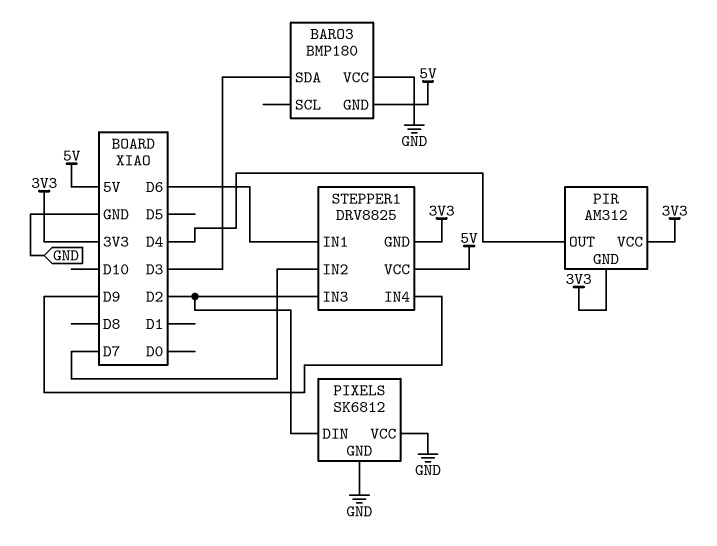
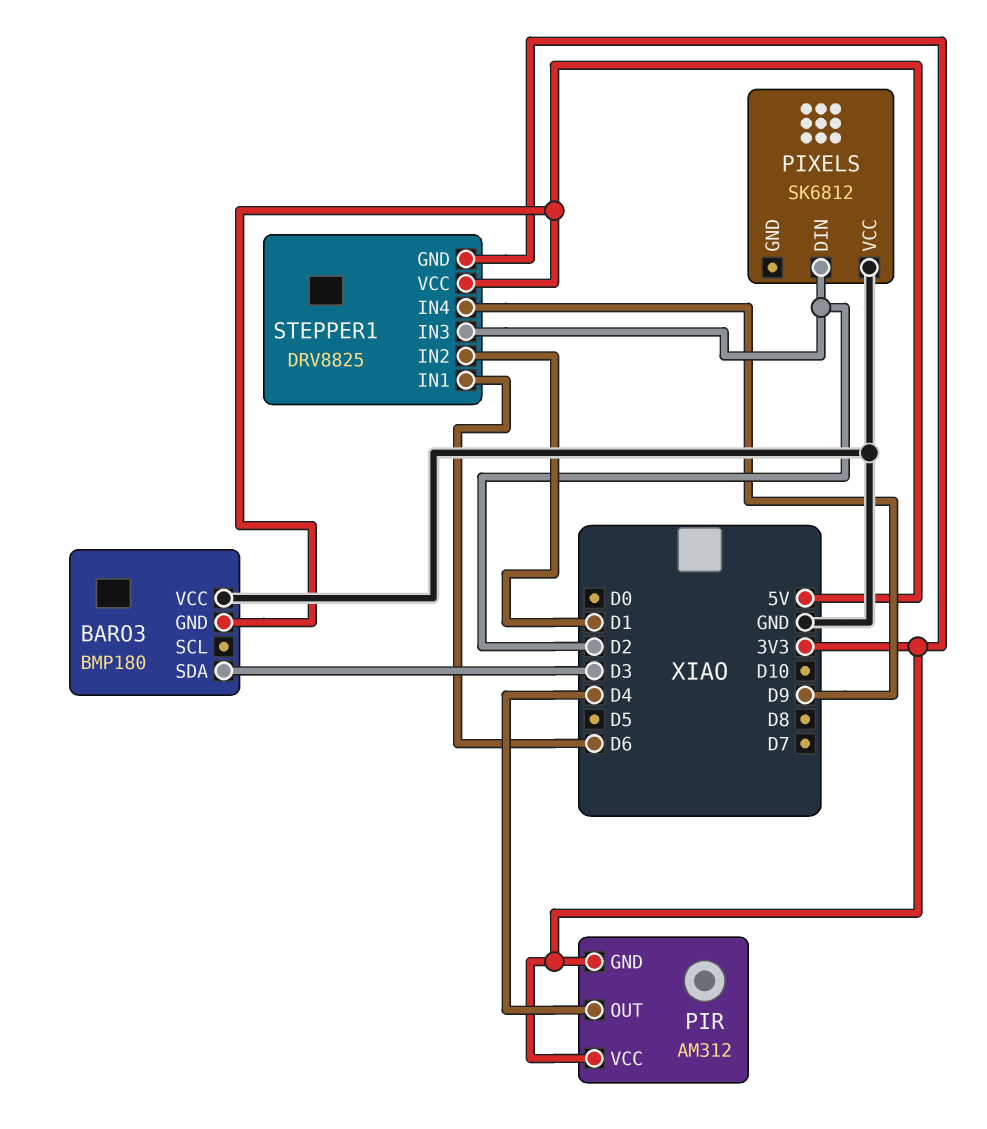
PIXELS pin GND: GND -> none
STEPPER1 pin IN2: D7 -> D1

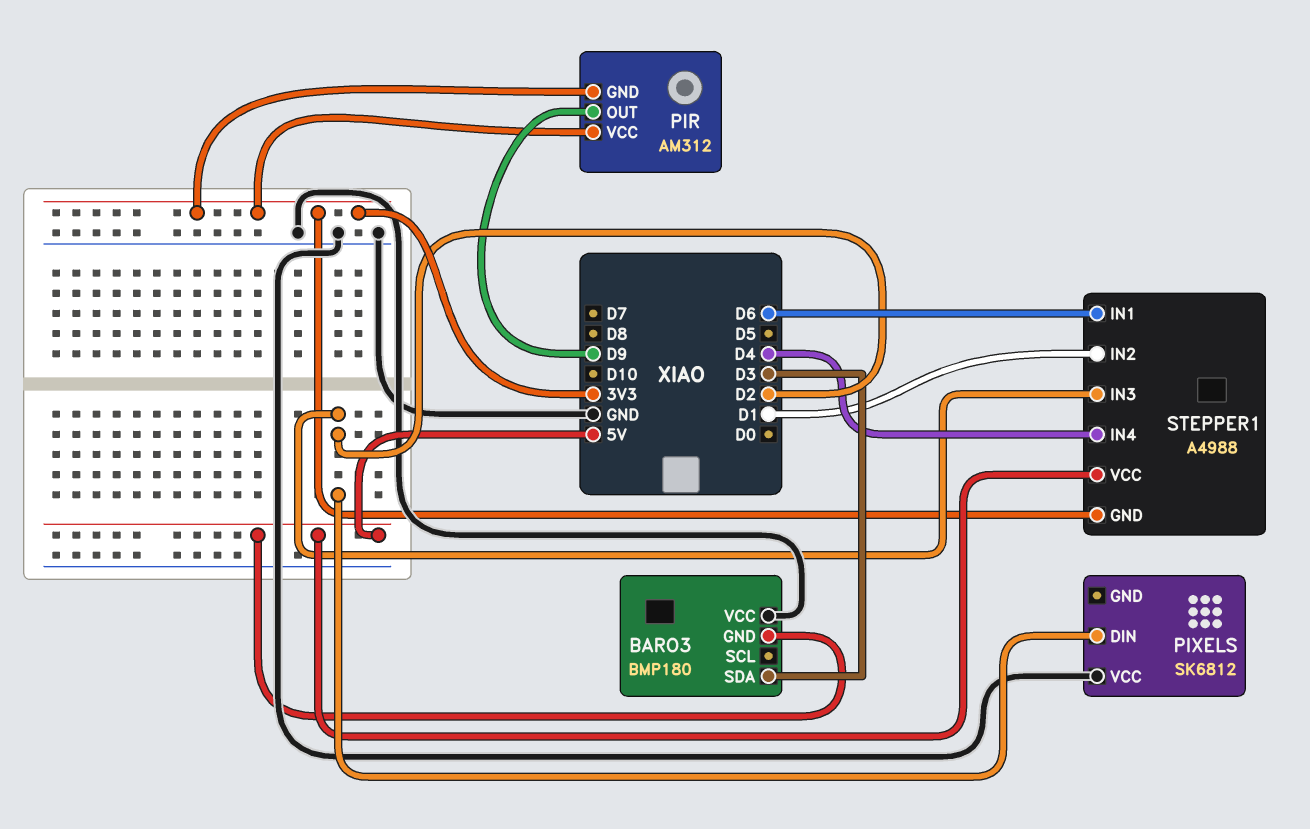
PIR pin OUT: D4 -> D9
STEPPER1: DRV8825 -> A4988
STEPPER1 pin IN4: D9 -> D4

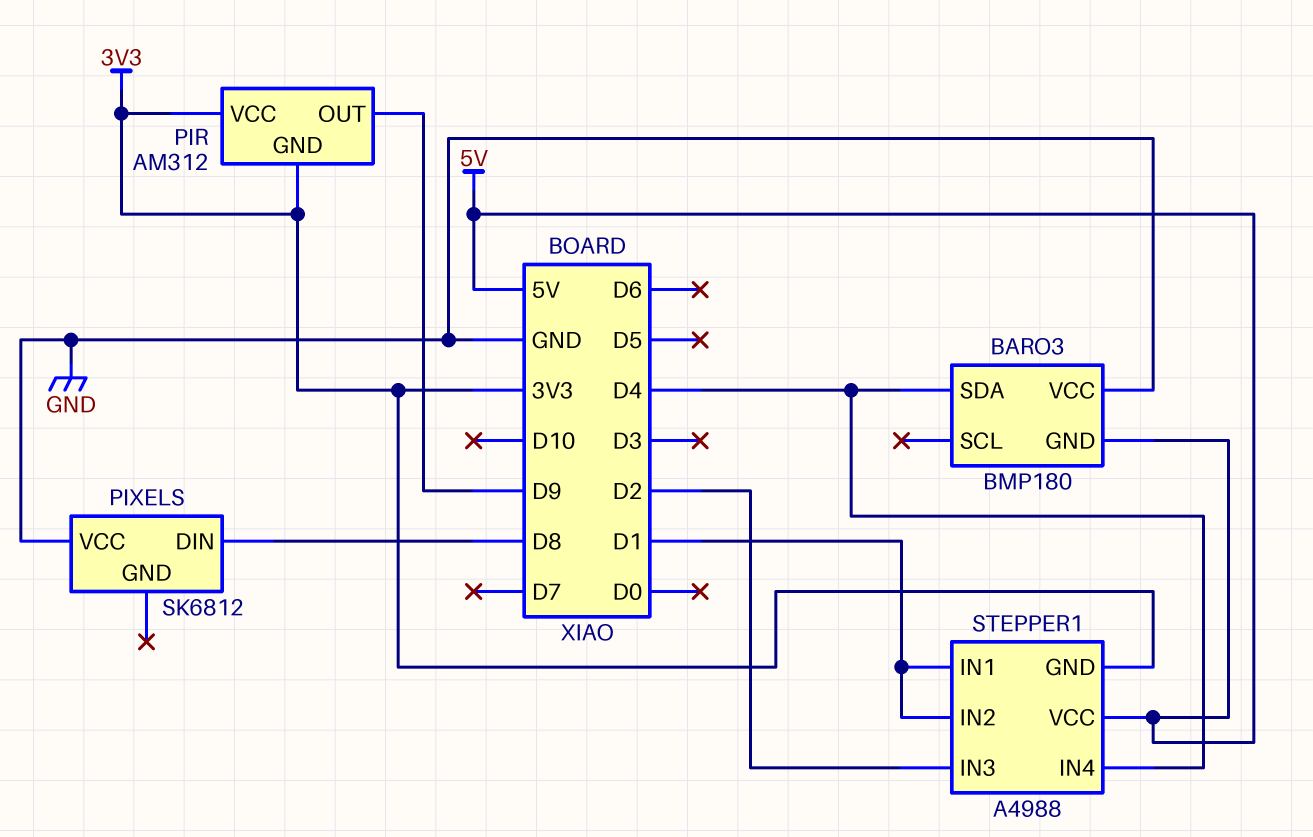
BARO3 pin SDA: D3 -> D4
PIXELS pin DIN: D2 -> D8
STEPPER1 pin IN1: D6 -> D1

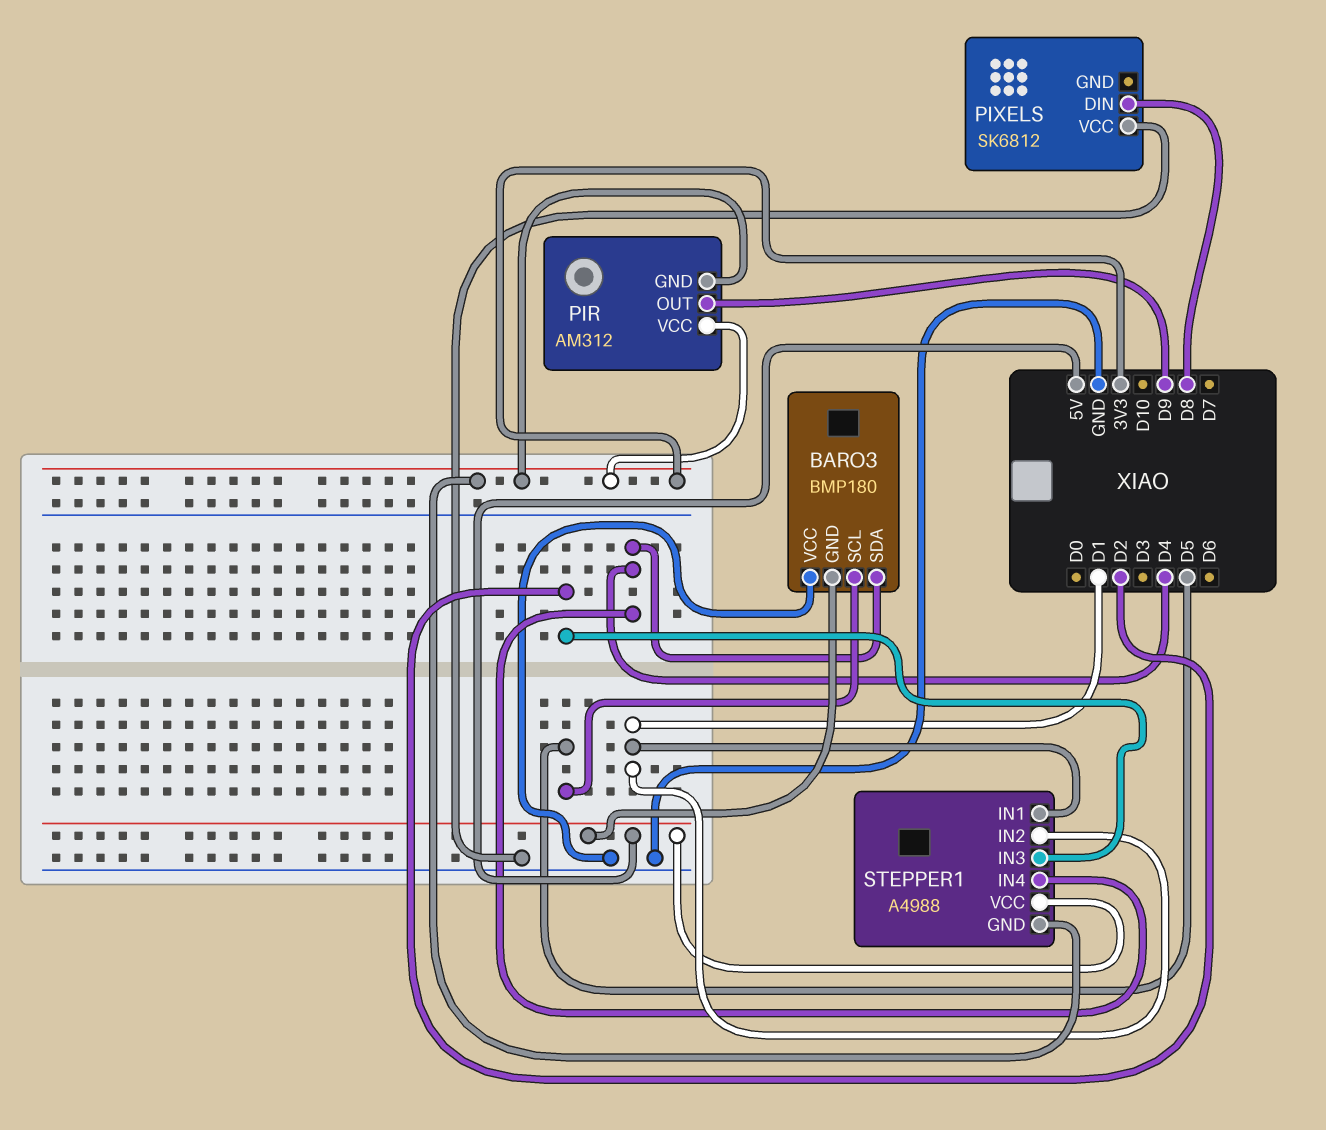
BARO3 pin SCL: none -> D5

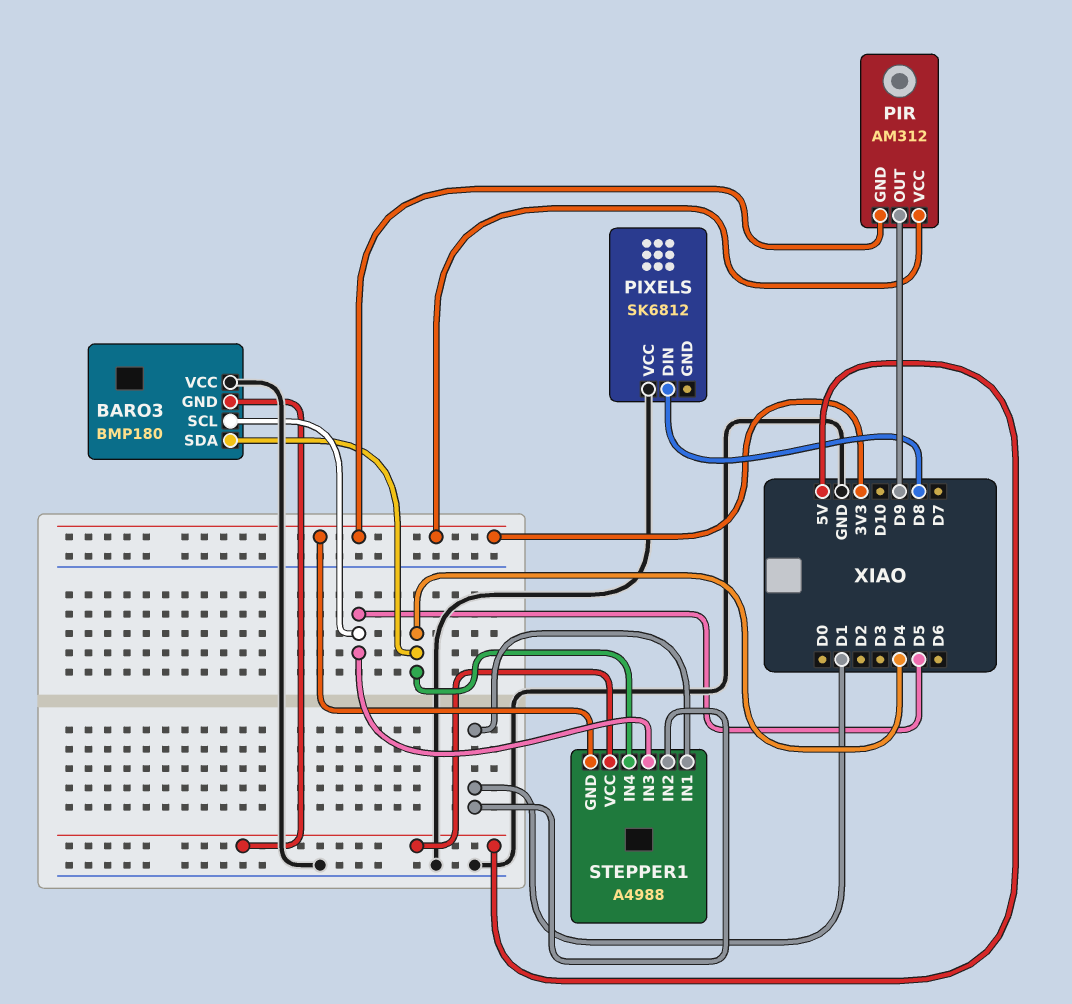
STEPPER1 pin IN3: D2 -> D5

